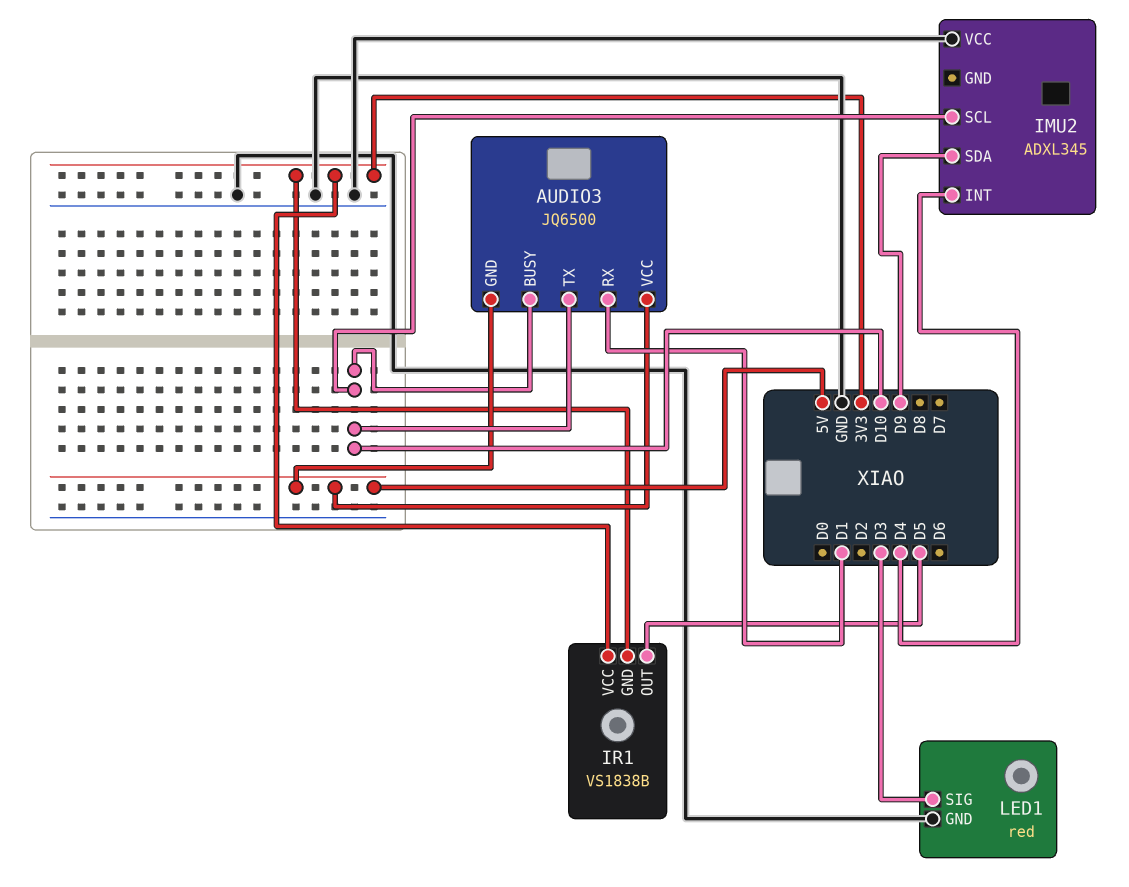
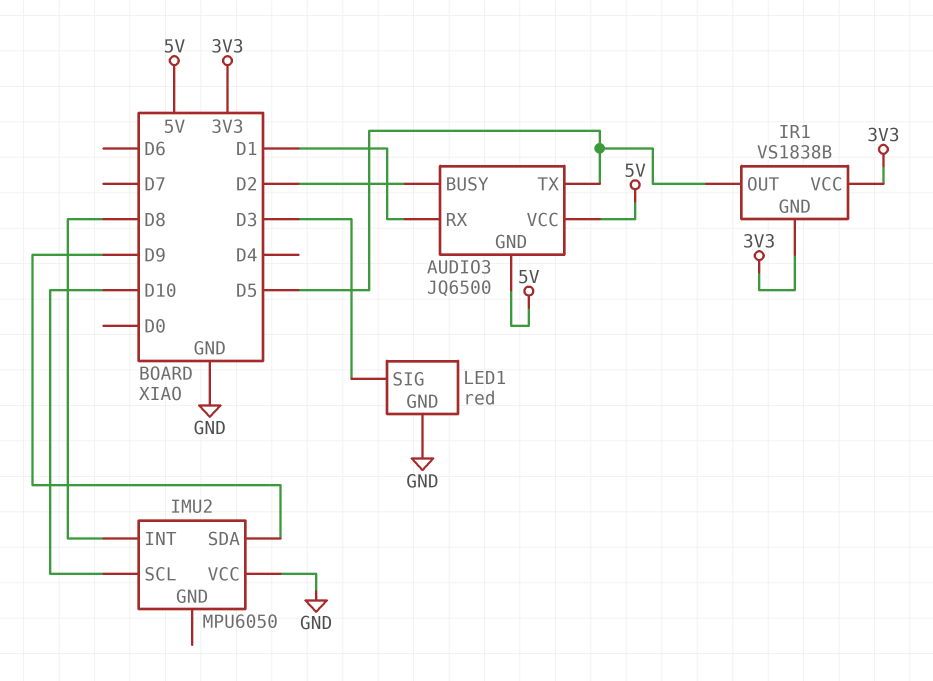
AUDIO3 pin BUSY: D10 -> D2
AUDIO3 pin TX: D10 -> D5
IMU2: ADXL345 -> MPU6050
IMU2 pin INT: D4 -> D8

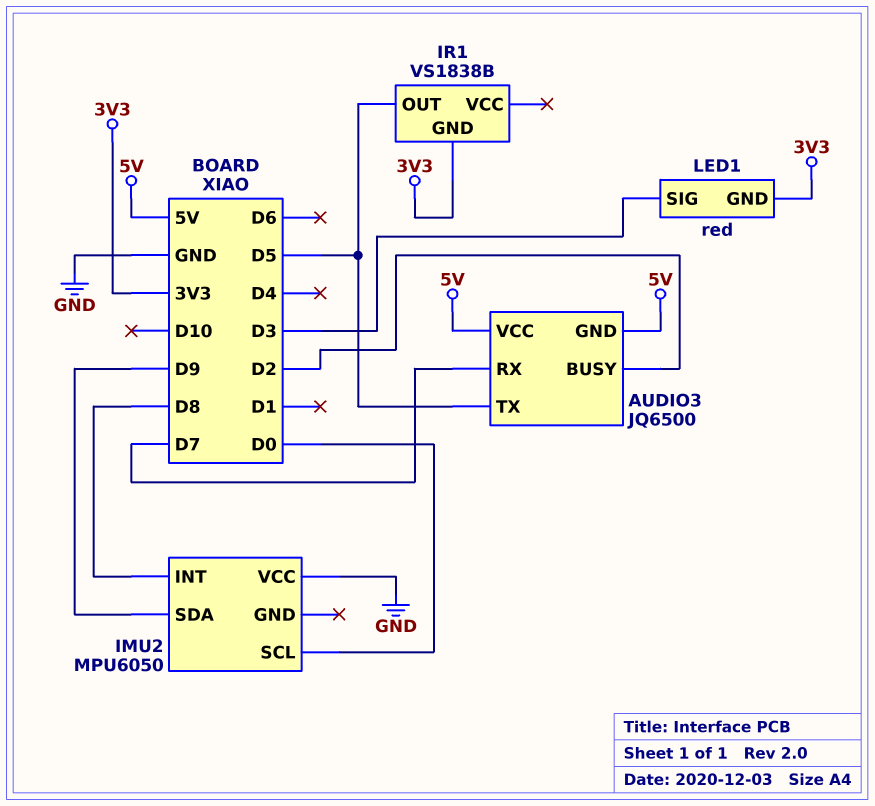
AUDIO3 pin RX: D1 -> D7
IMU2 pin SCL: D10 -> D0
IR1 pin VCC: 3V3 -> none
LED1 pin GND: GND -> 3V3

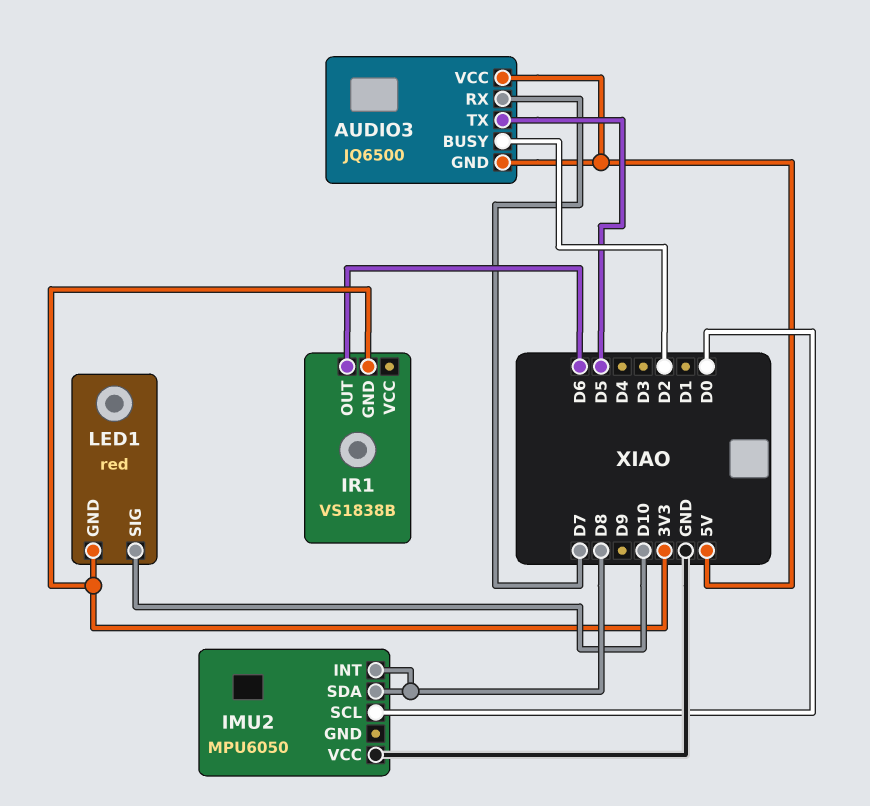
IMU2 pin SDA: D9 -> D8
IR1 pin OUT: D5 -> D6
LED1 pin SIG: D3 -> D10

